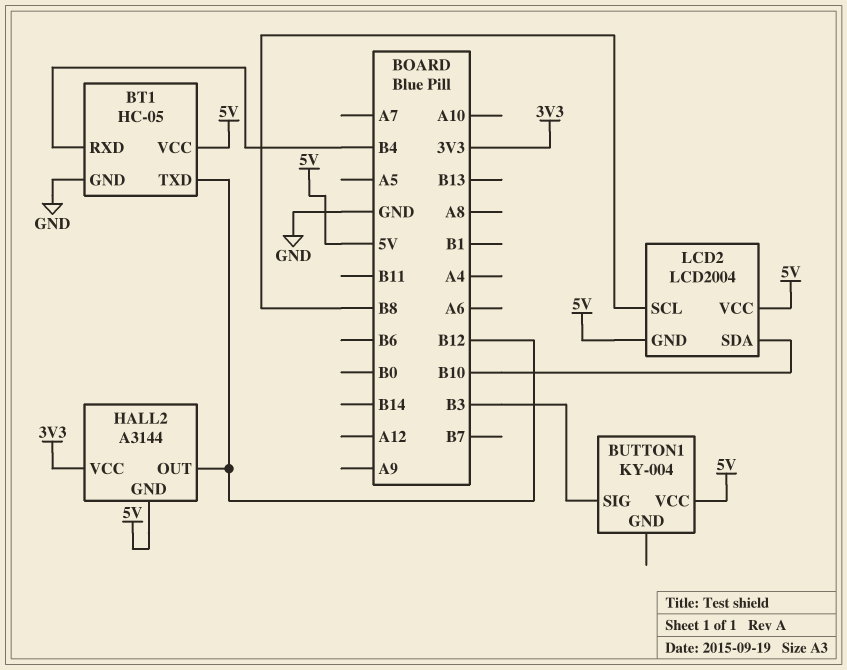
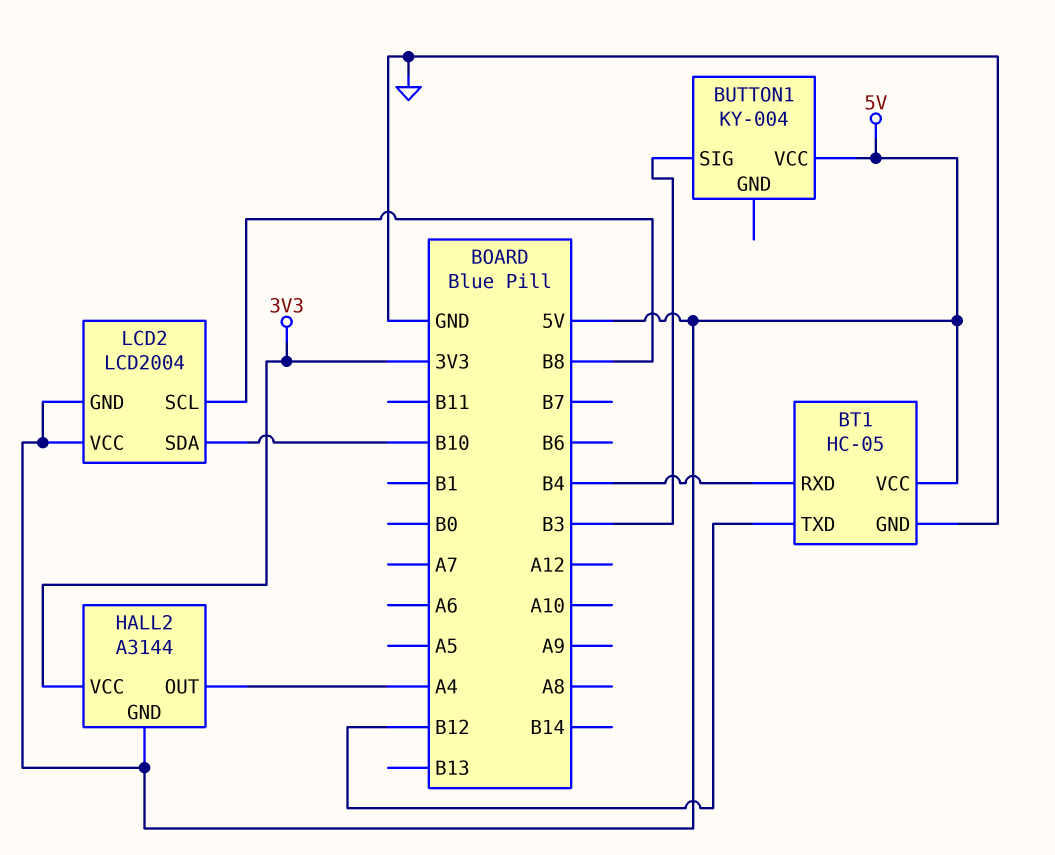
HALL2 pin OUT: B12 -> A4

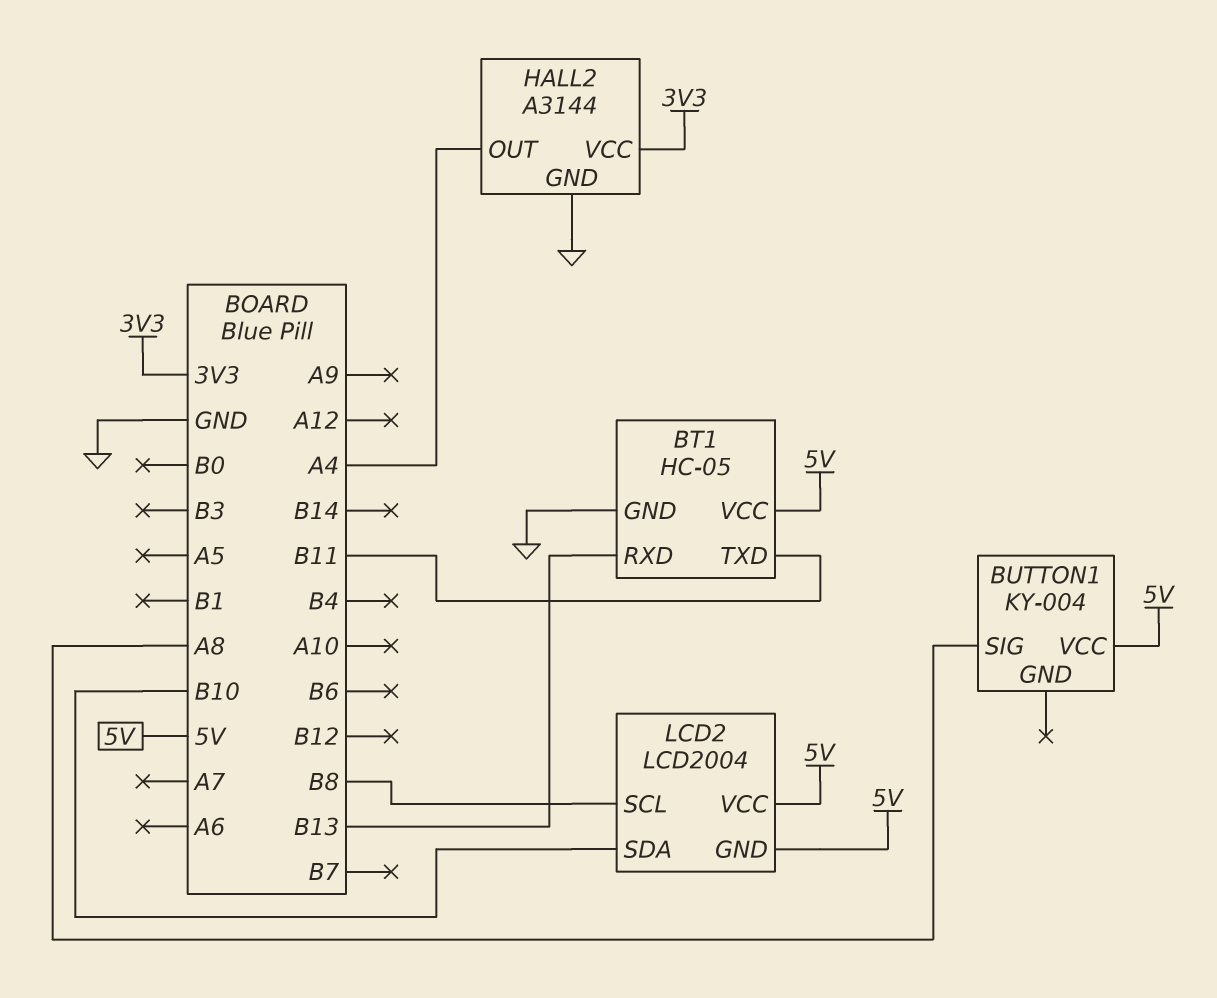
BT1 pin RXD: B4 -> B13
BT1 pin TXD: B12 -> B11
BUTTON1 pin SIG: B3 -> A8
HALL2 pin GND: 5V -> GND

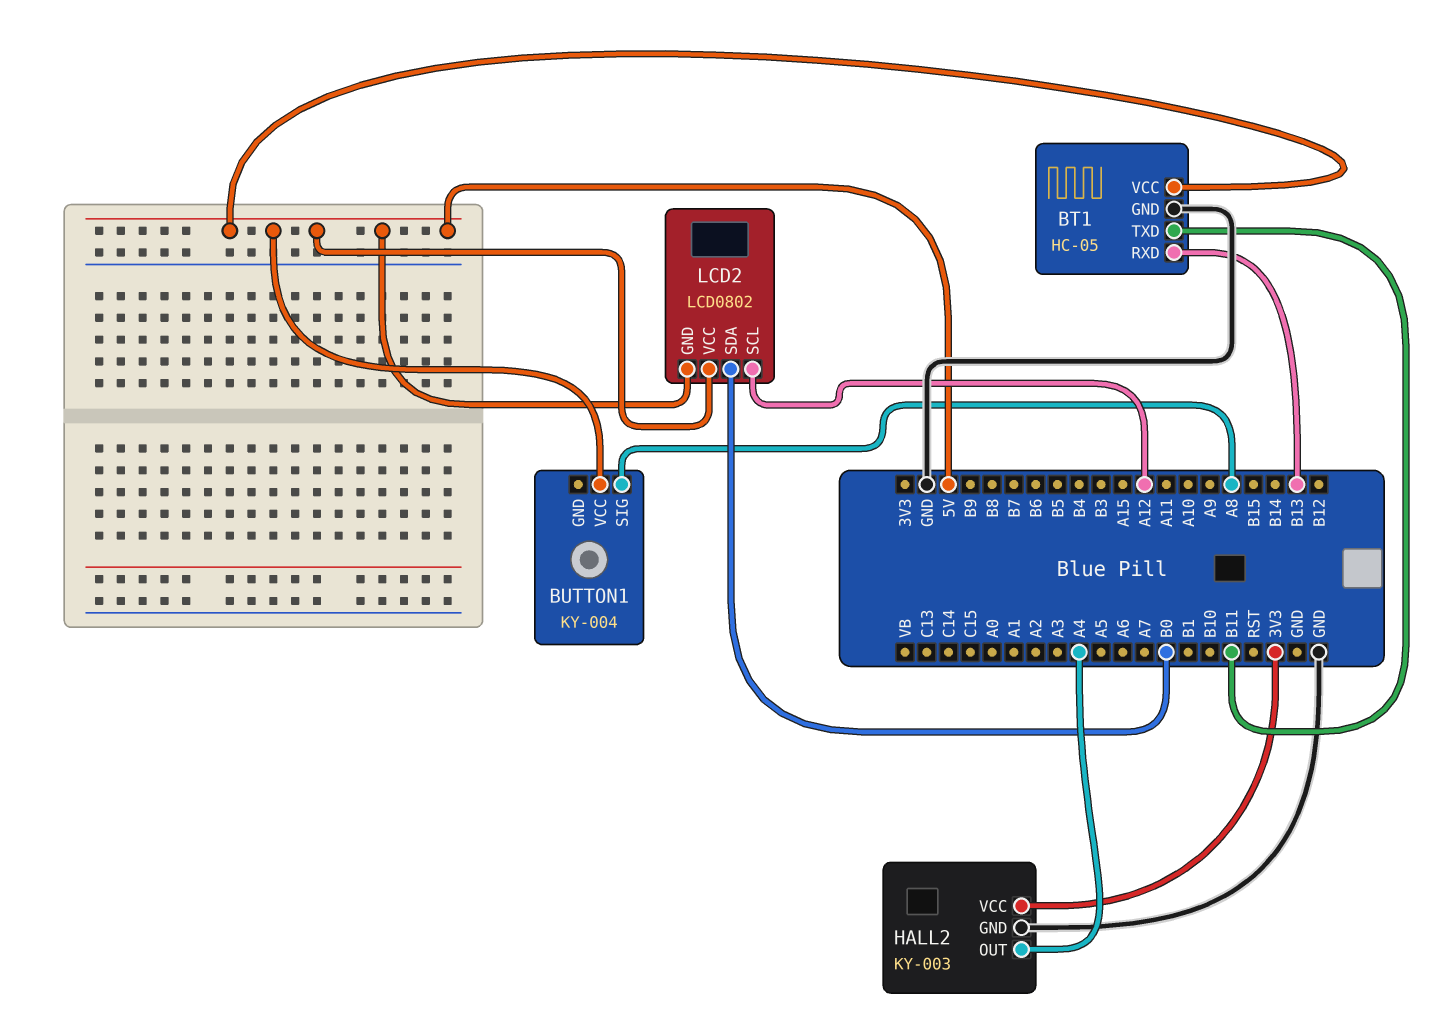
HALL2: A3144 -> KY-003
LCD2: LCD2004 -> LCD0802
LCD2 pin SCL: B8 -> A12
LCD2 pin SDA: B10 -> B0

